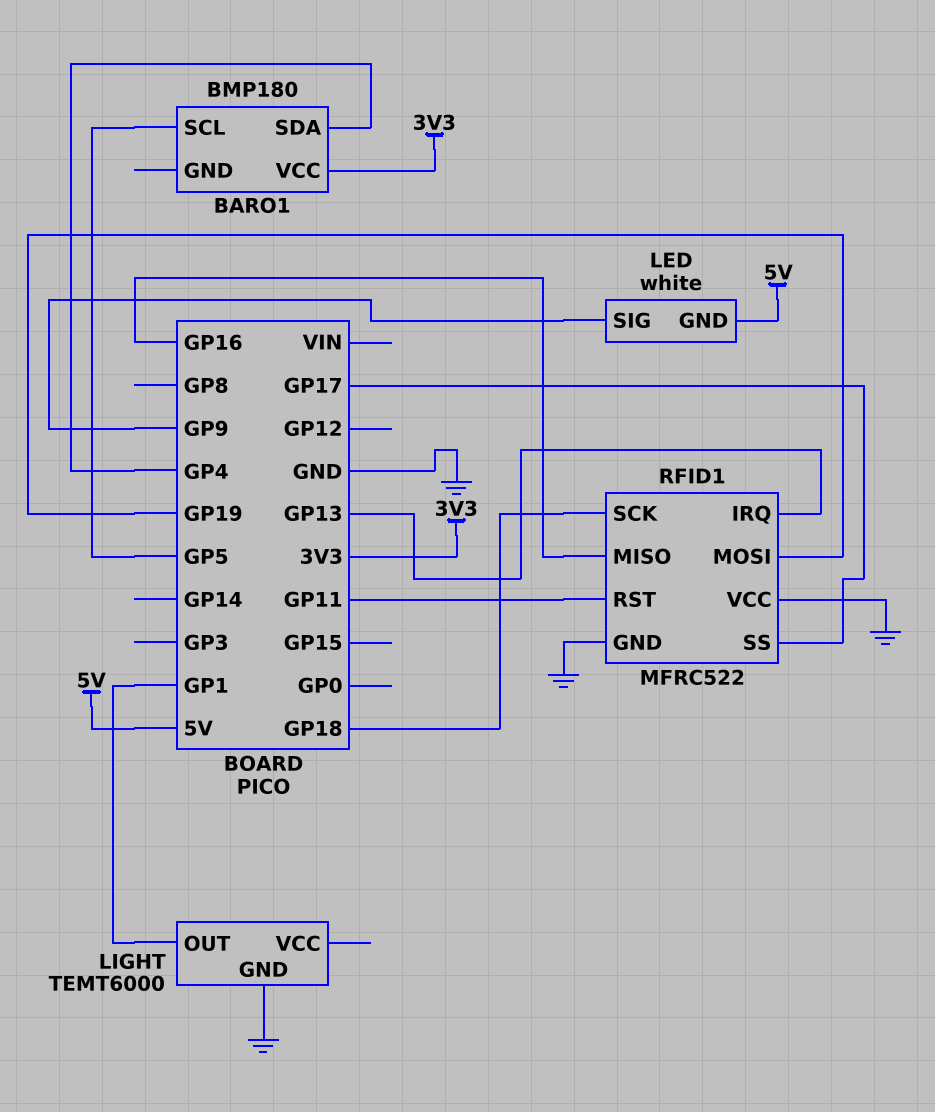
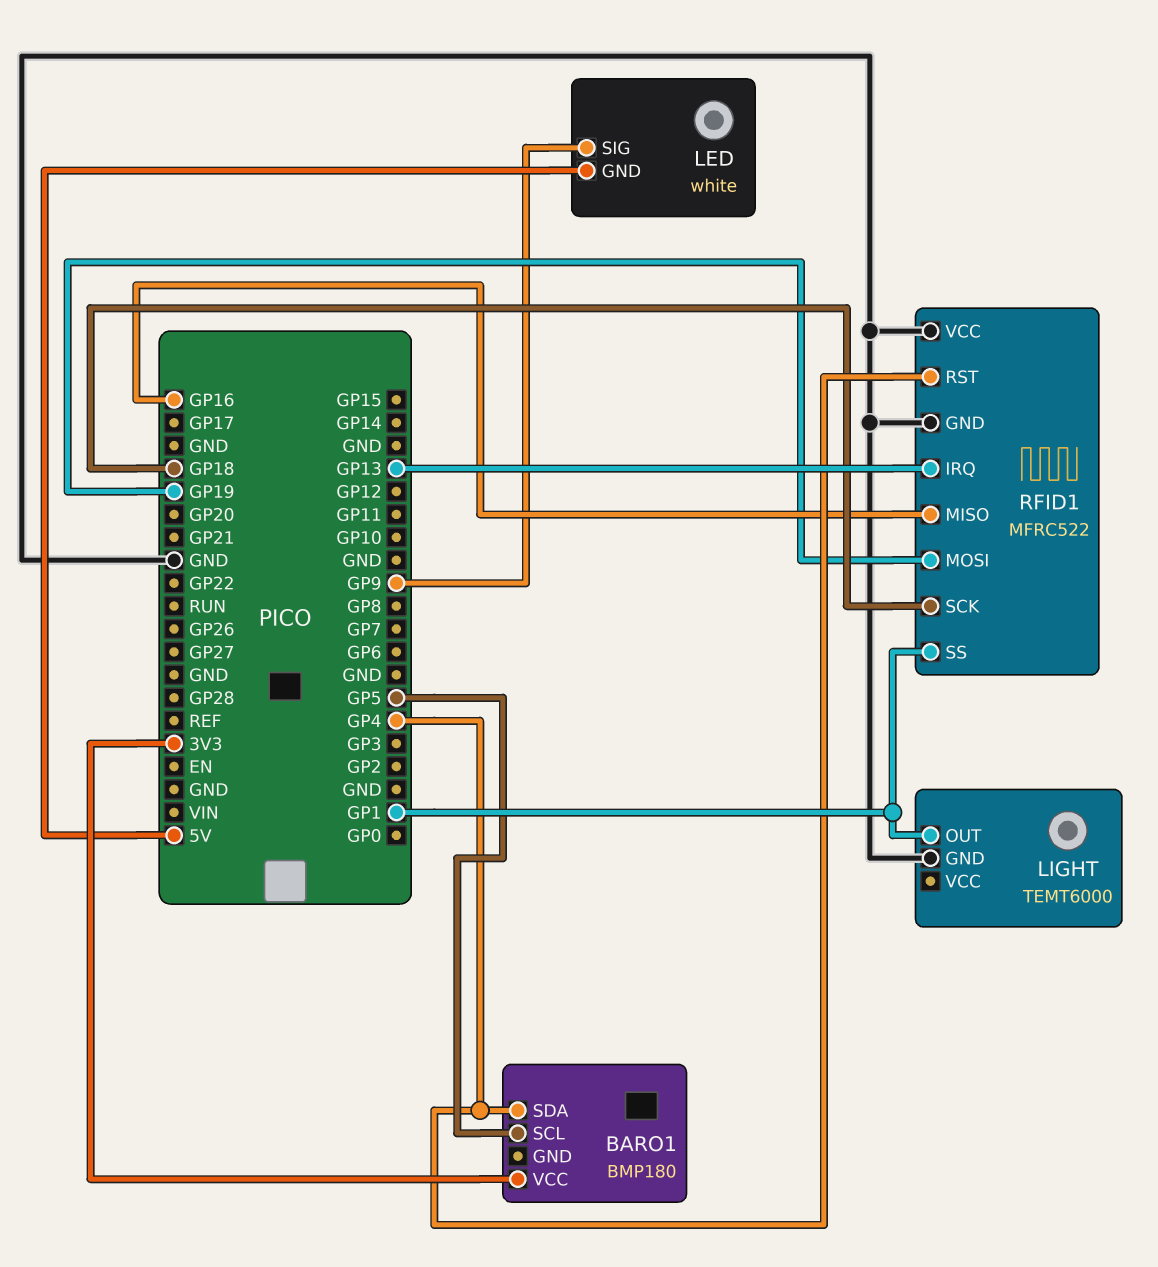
RFID1 pin RST: GP11 -> GP4
RFID1 pin SS: GP17 -> GP1

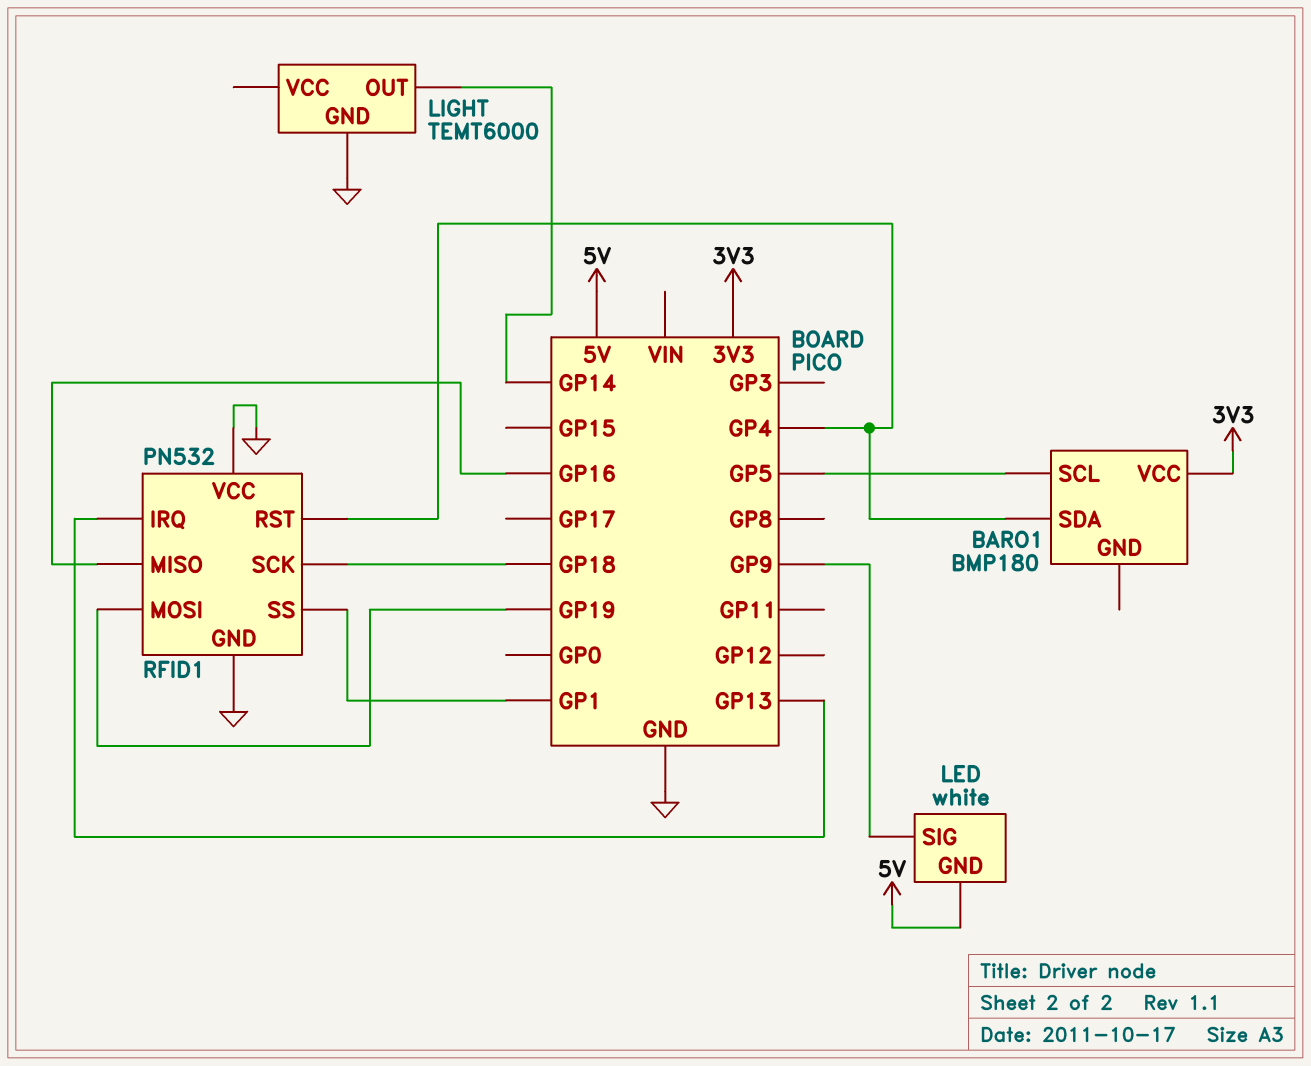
LIGHT pin OUT: GP1 -> GP14
RFID1: MFRC522 -> PN532

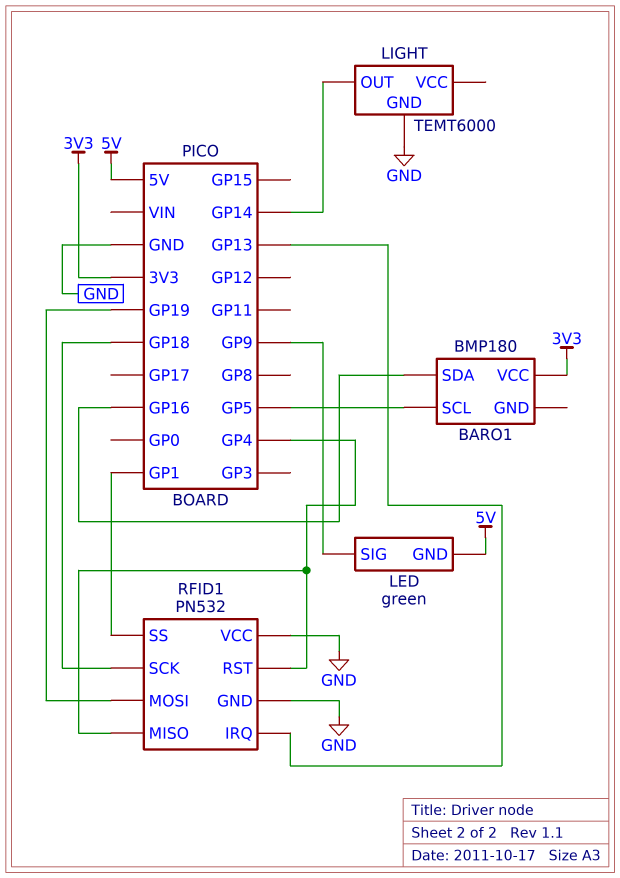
BARO1 pin SDA: GP4 -> GP16
LED: white -> green
RFID1 pin MISO: GP16 -> GP4

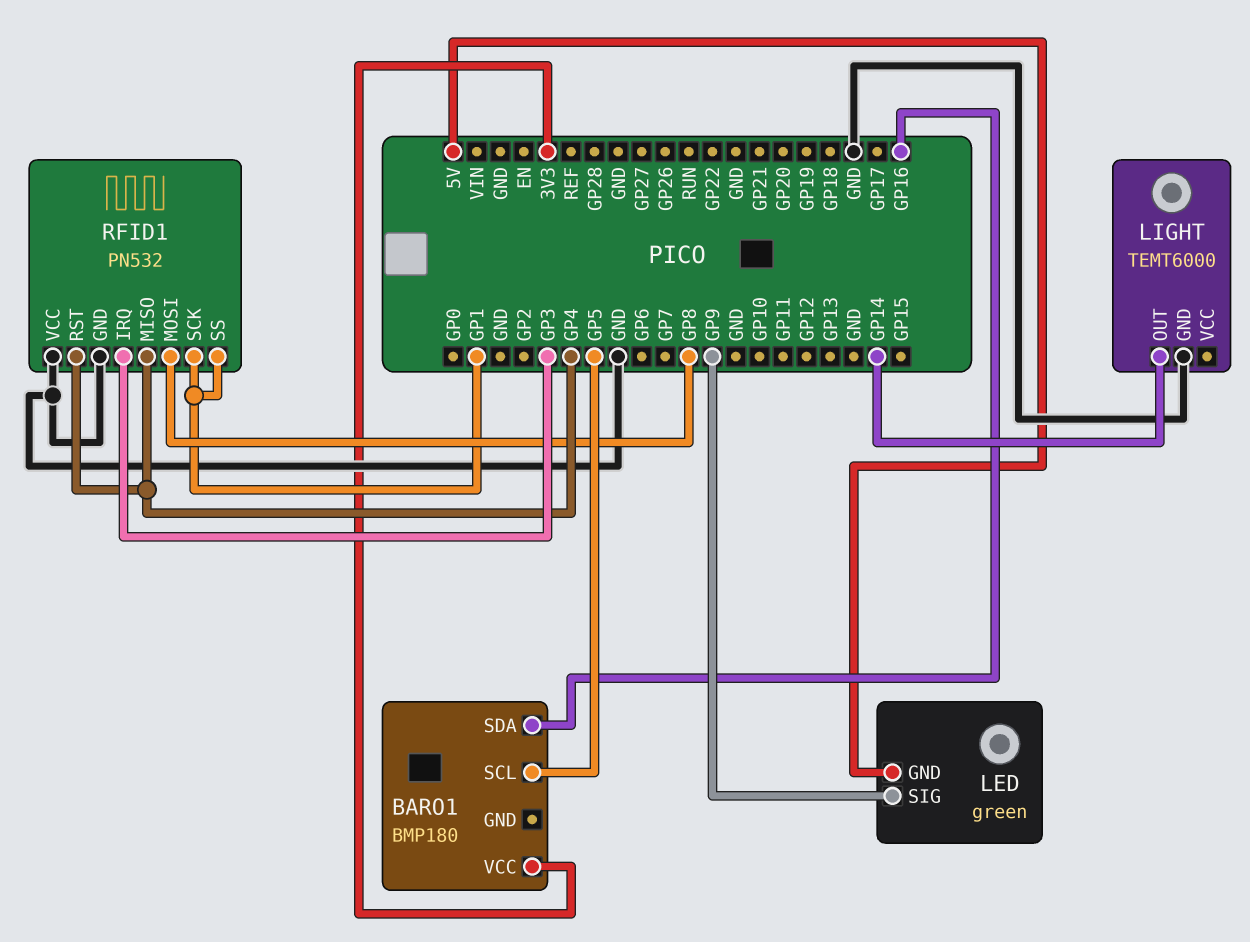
RFID1 pin IRQ: GP13 -> GP3
RFID1 pin MOSI: GP19 -> GP8
RFID1 pin SCK: GP18 -> GP1

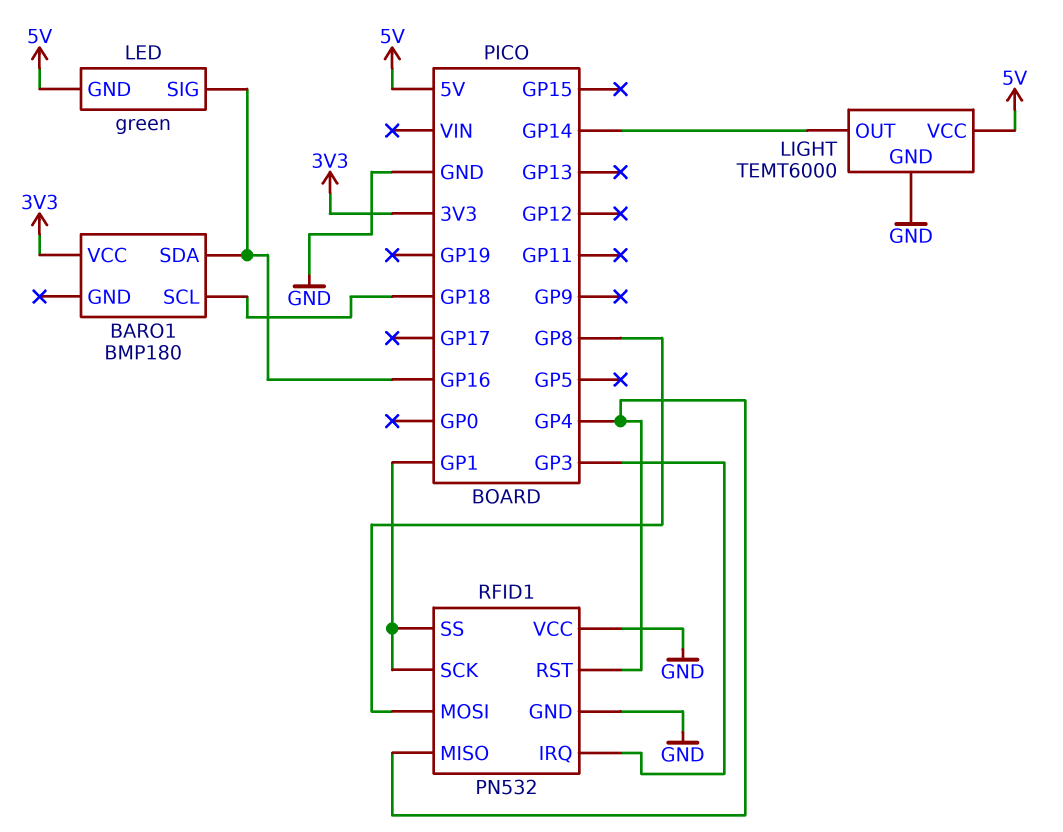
BARO1 pin SCL: GP5 -> GP18
LED pin SIG: GP9 -> GP16
LIGHT pin VCC: none -> 5V

